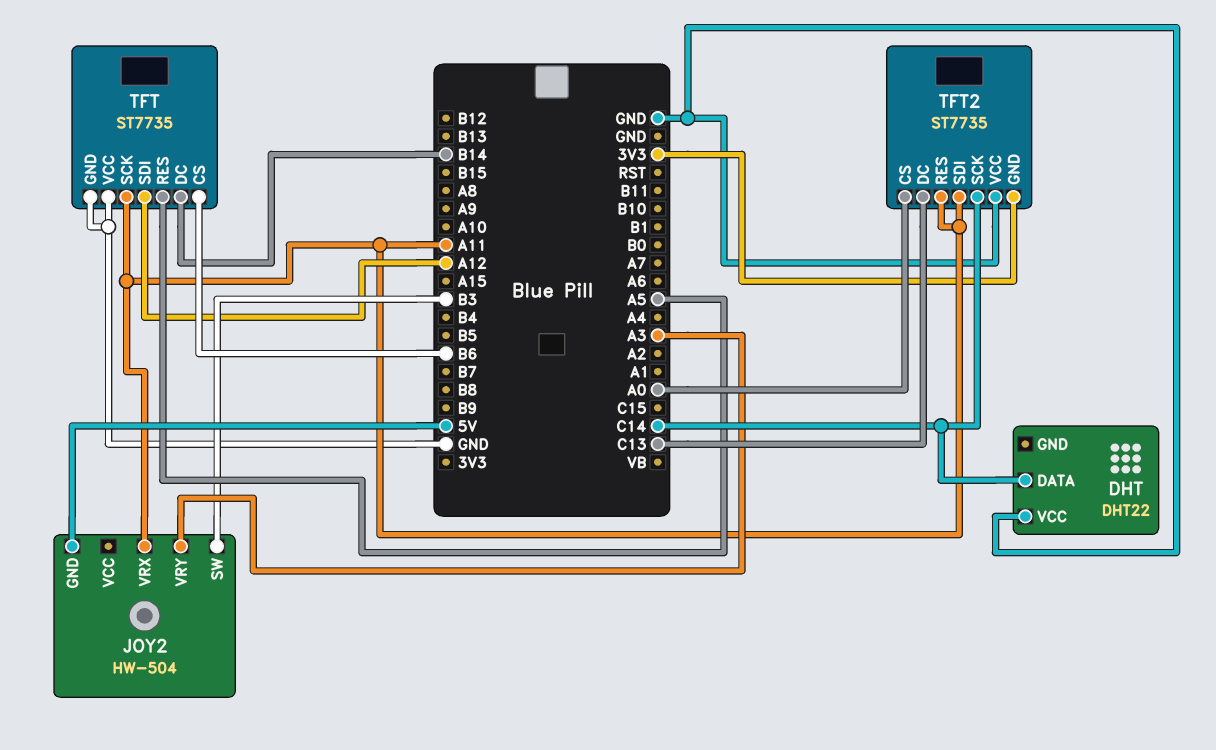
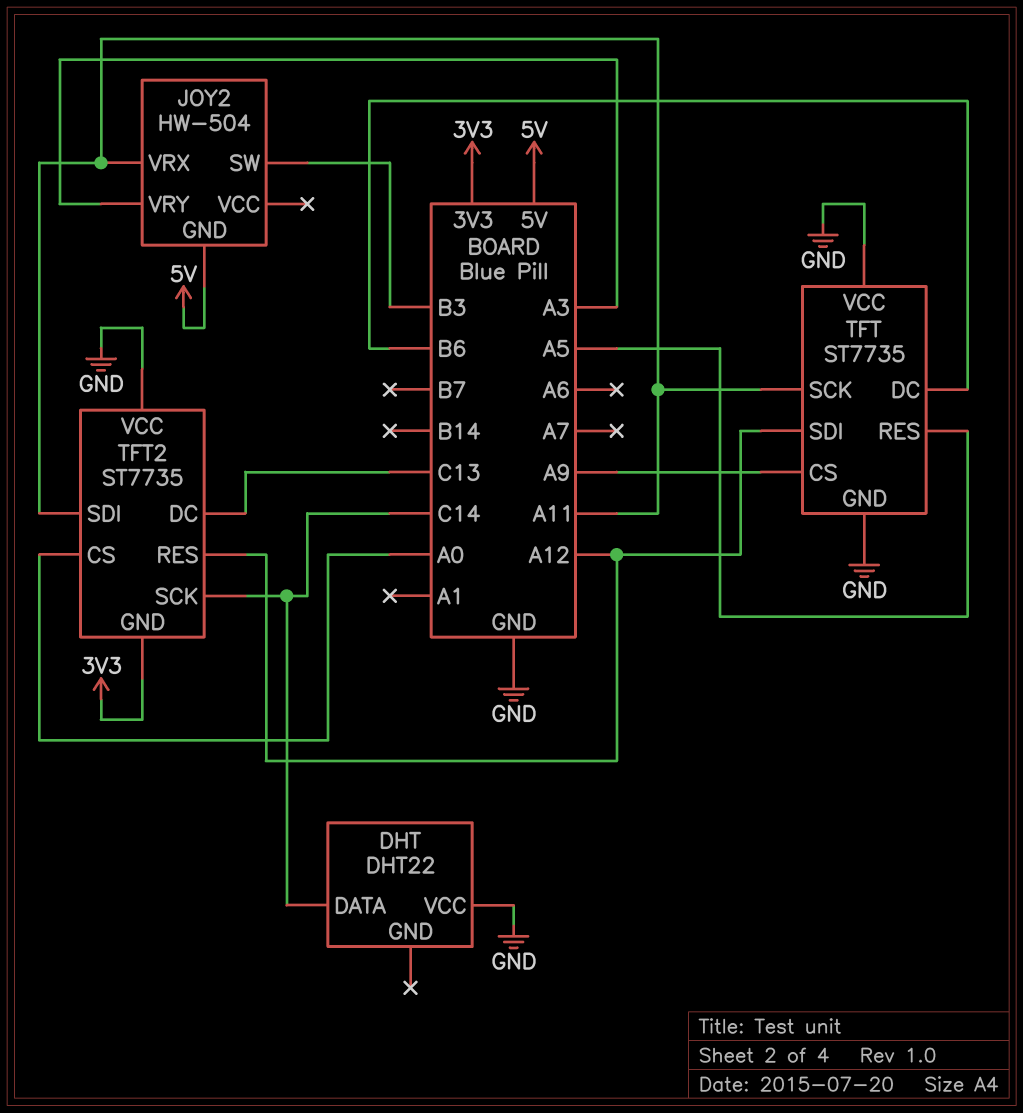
TFT pin CS: B6 -> A9
TFT pin DC: B14 -> B6
TFT2 pin RES: A11 -> A12

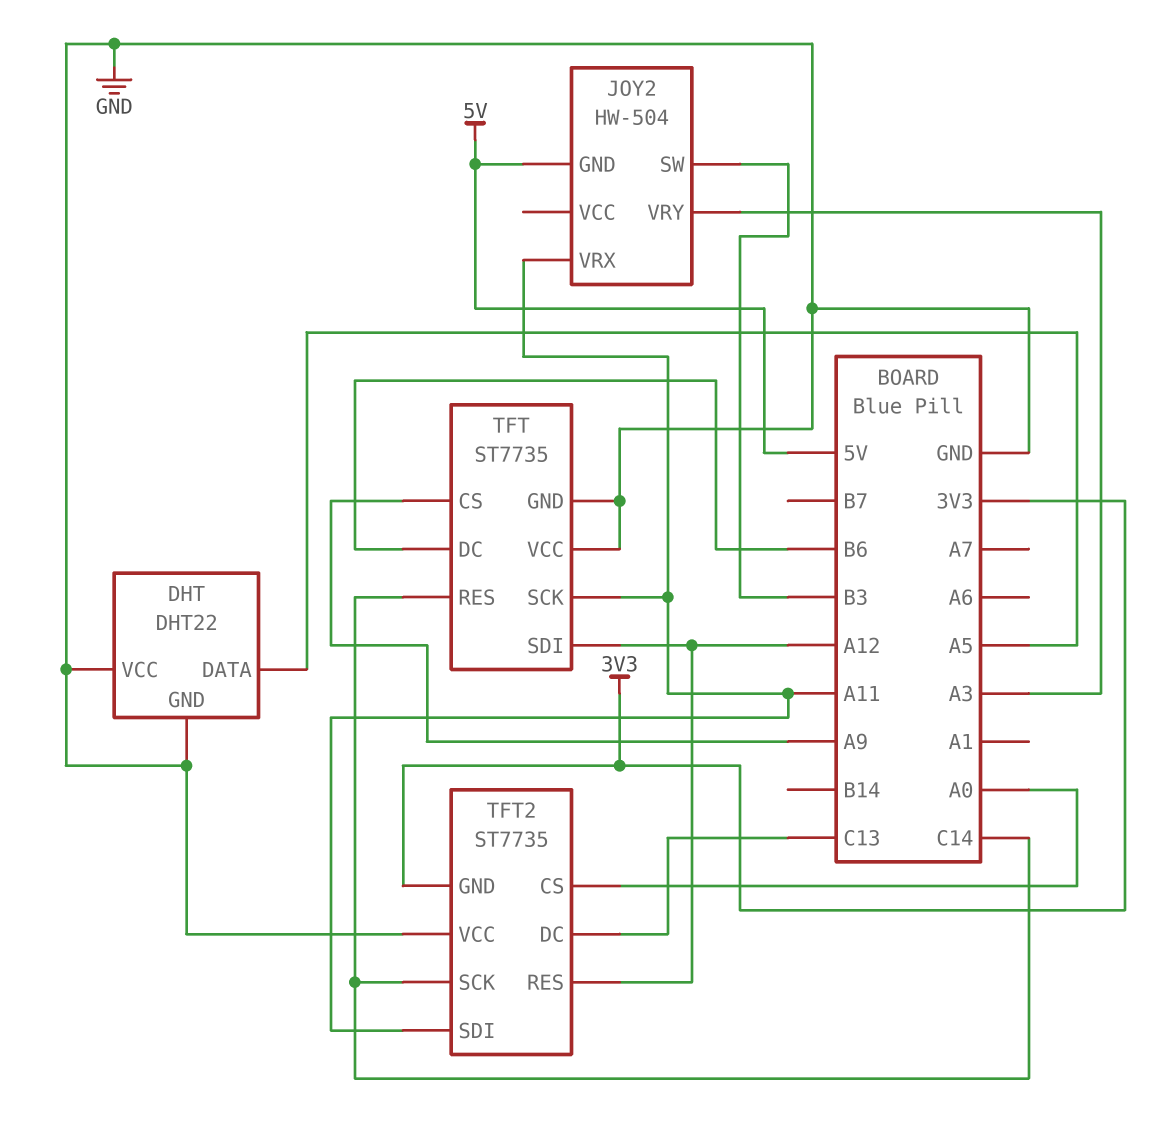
DHT pin DATA: C14 -> A5
DHT pin GND: none -> GND
TFT pin RES: A5 -> C14

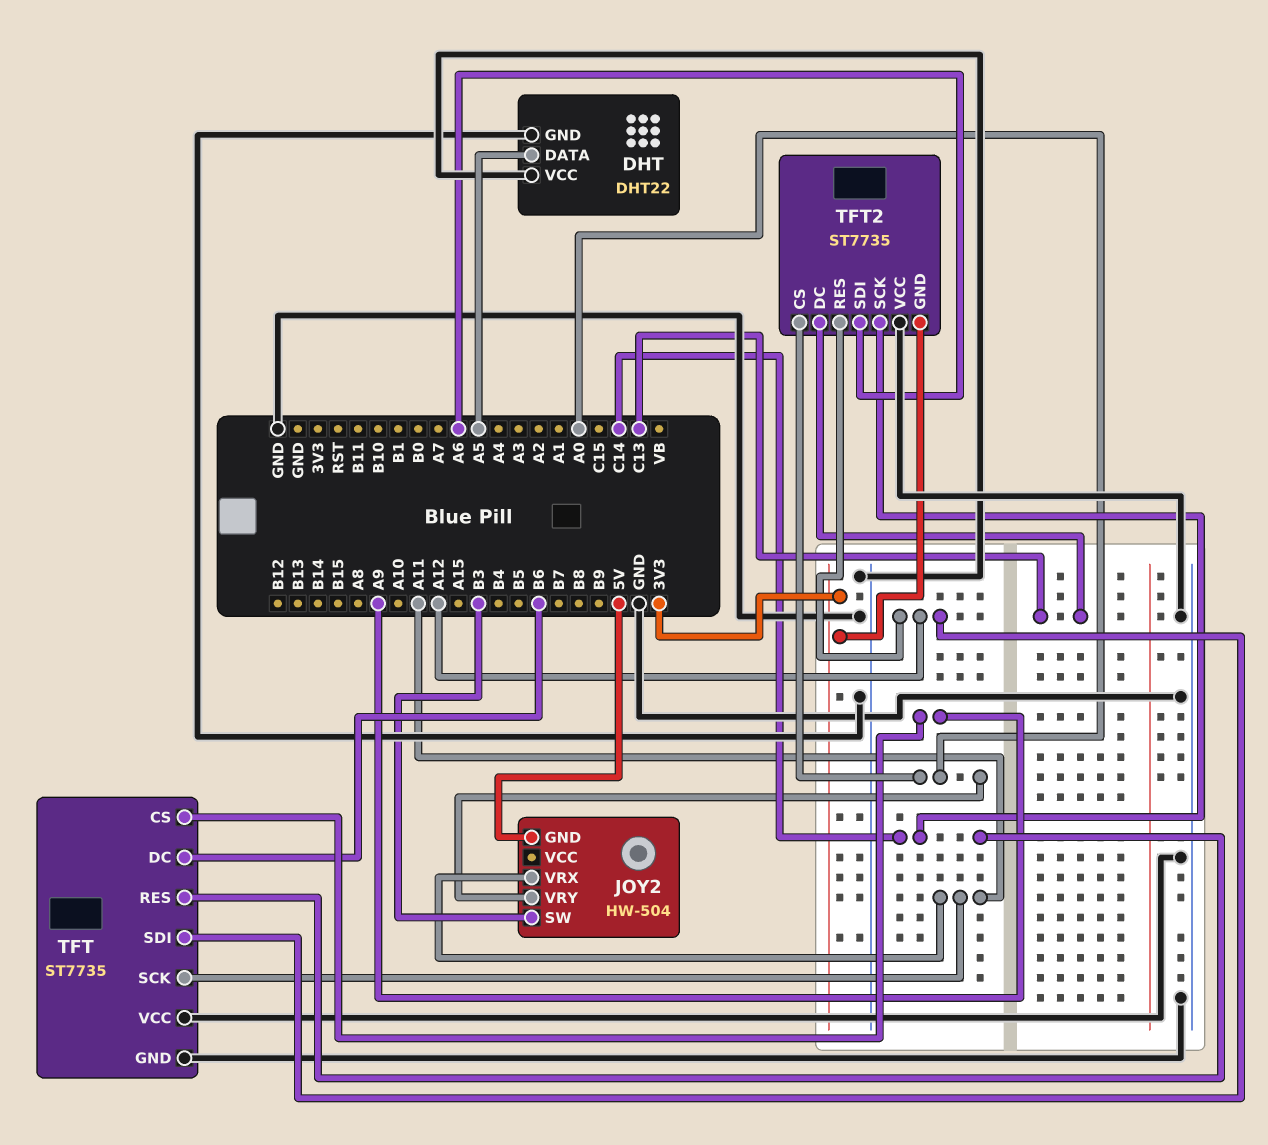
JOY2 pin VRY: A3 -> A0
TFT2 pin SDI: A11 -> A6

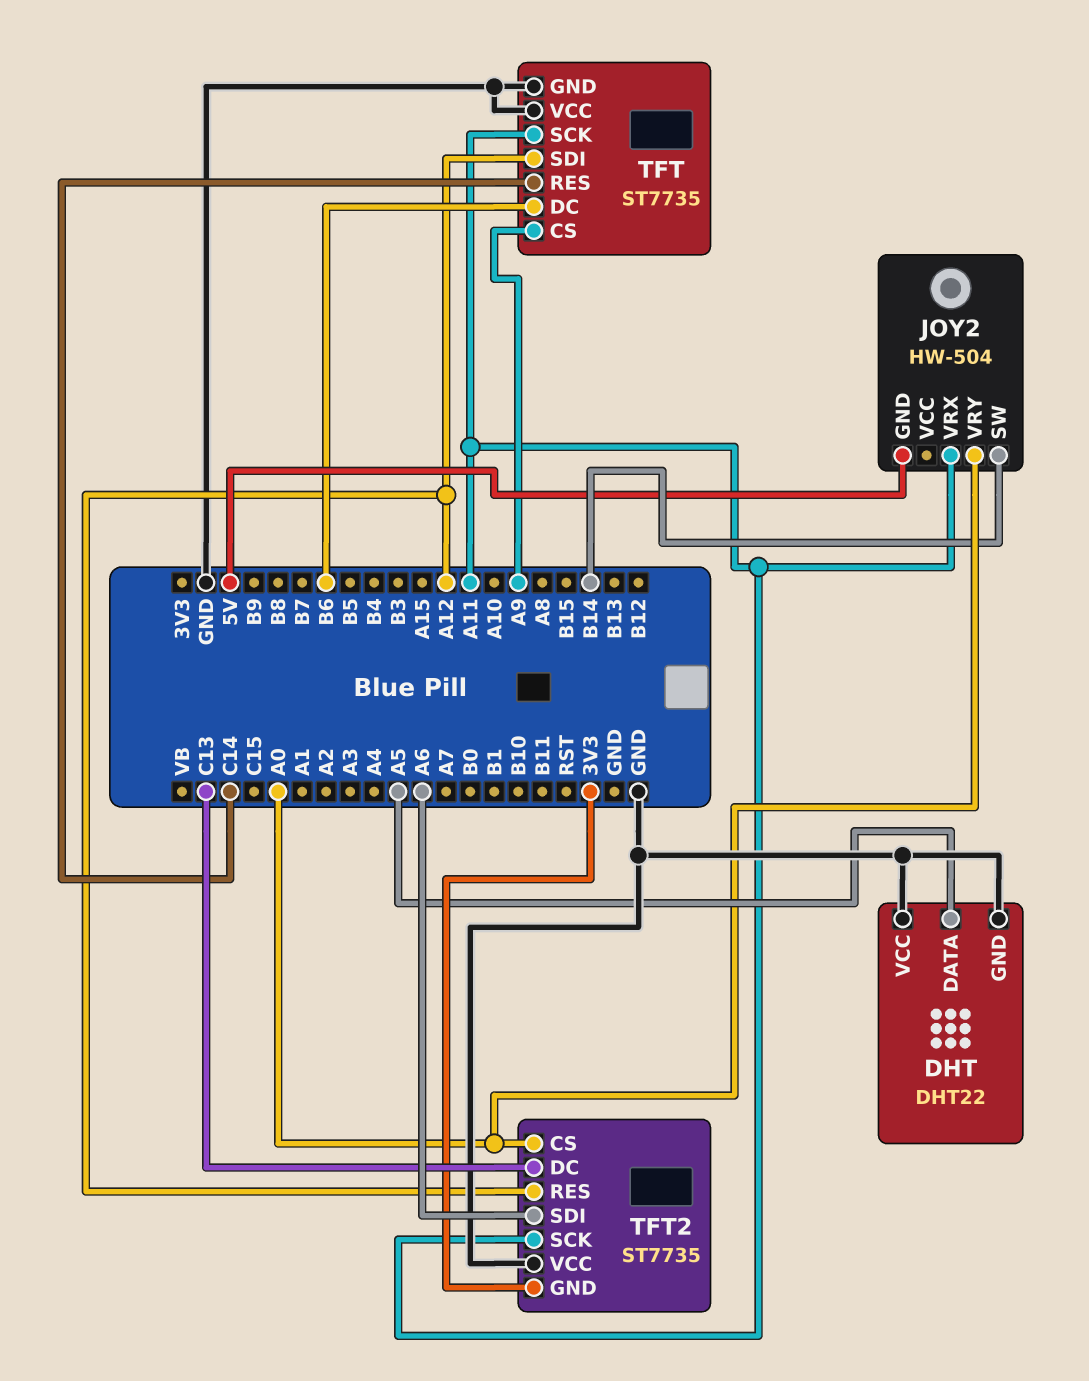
JOY2 pin SW: B3 -> B14
TFT2 pin SCK: C14 -> A11

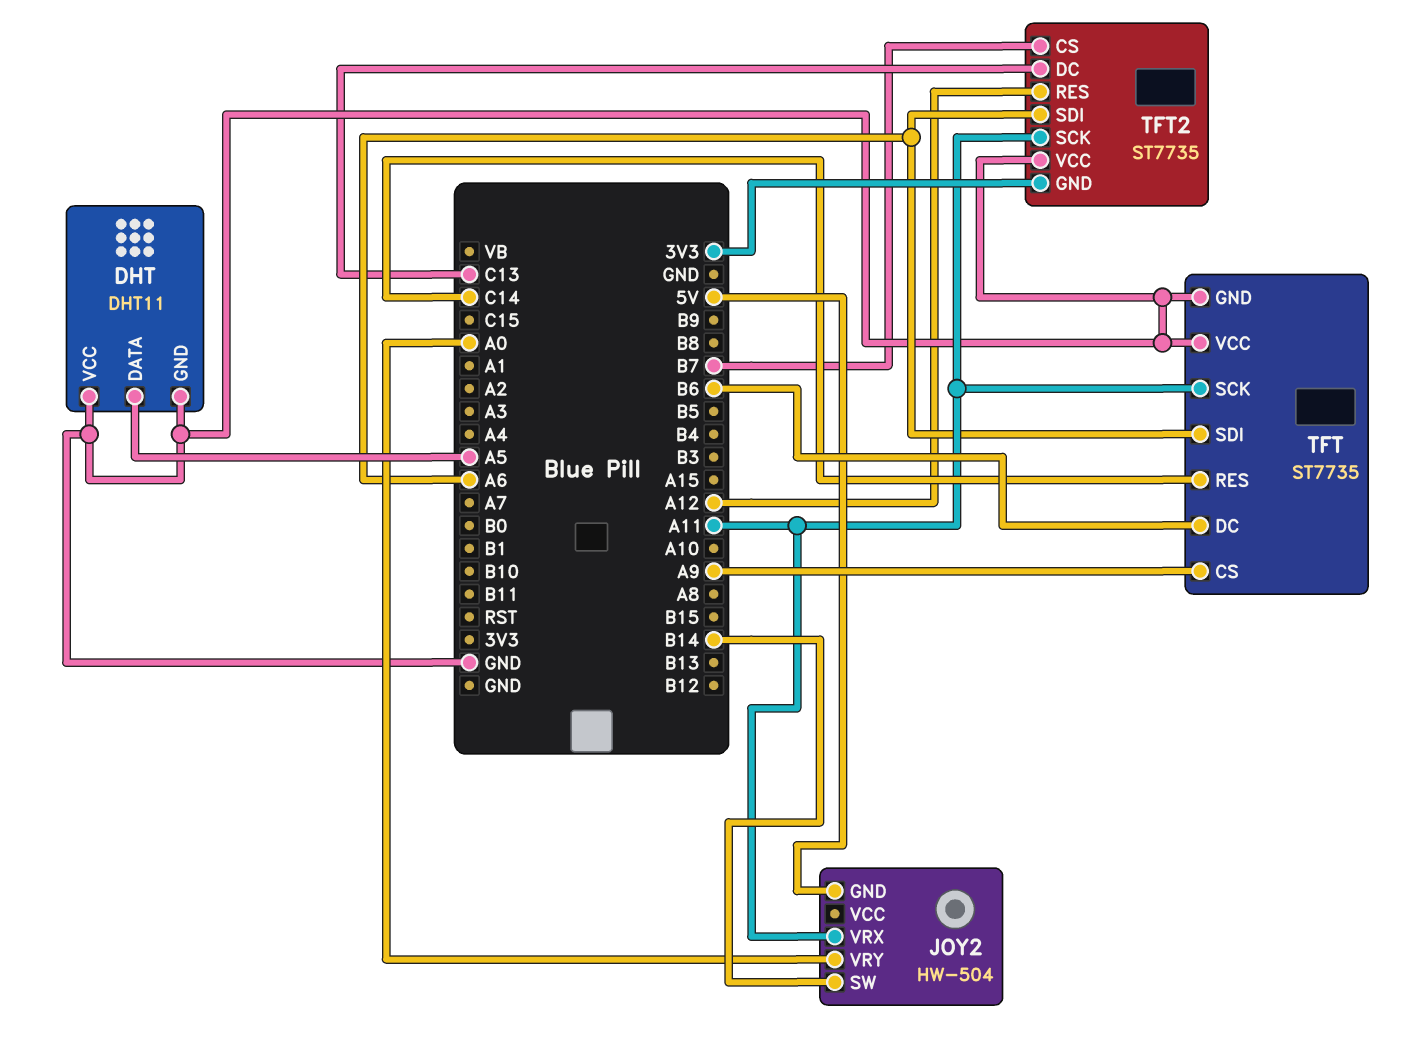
DHT: DHT22 -> DHT11
TFT pin SDI: A12 -> A6
TFT2 pin CS: A0 -> B7

